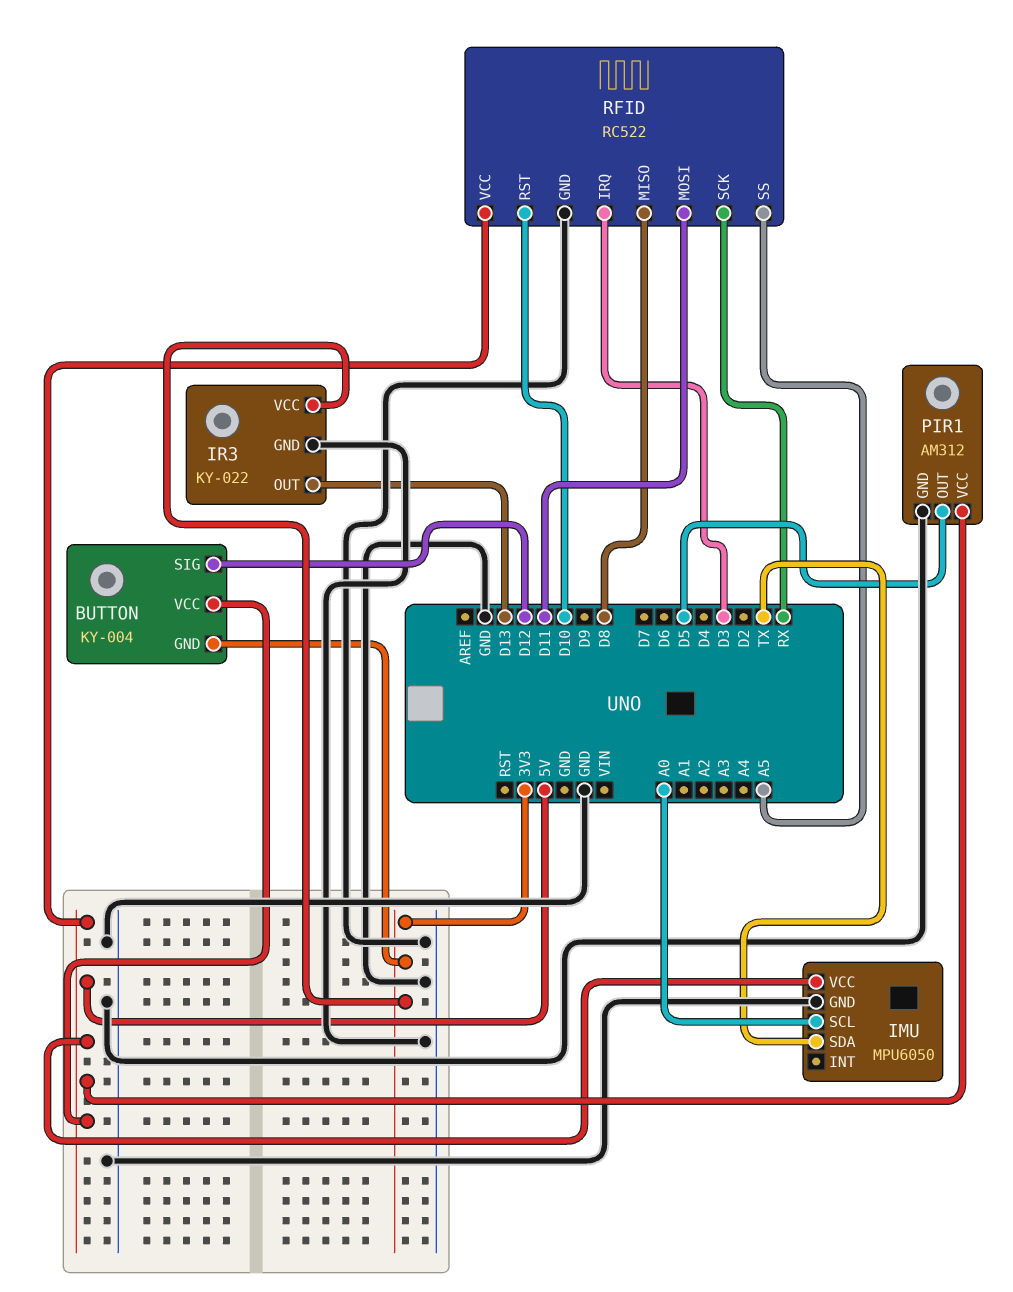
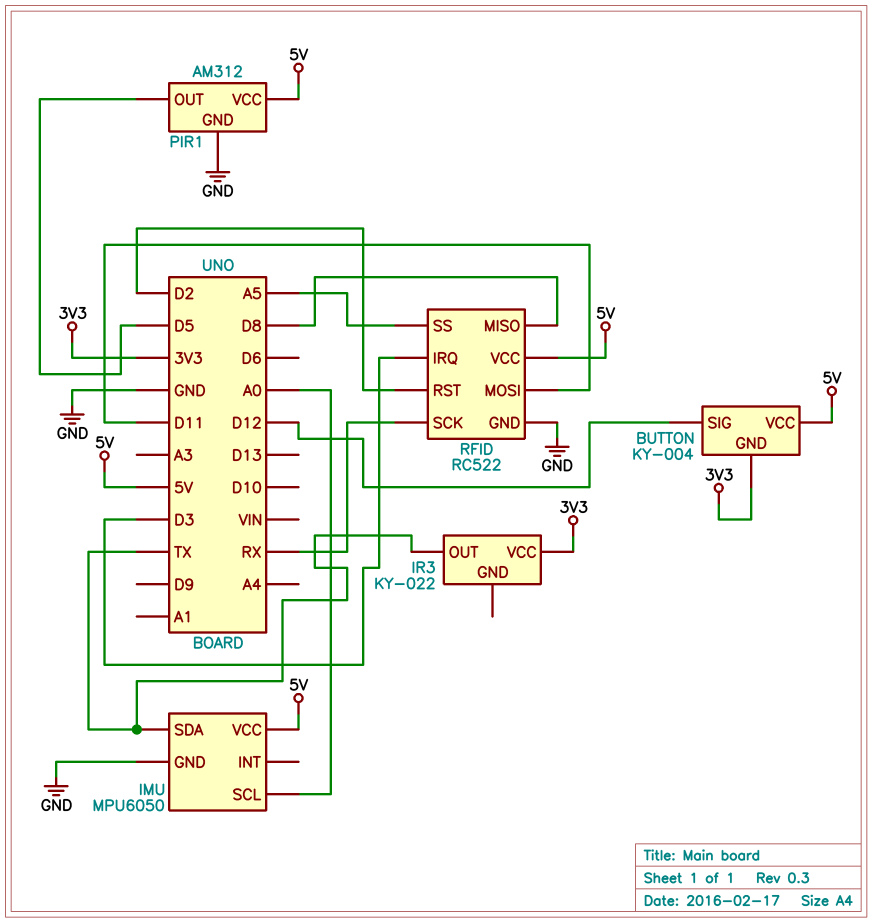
IR3 pin GND: GND -> none
IR3 pin OUT: D13 -> TX
RFID pin RST: D10 -> D2

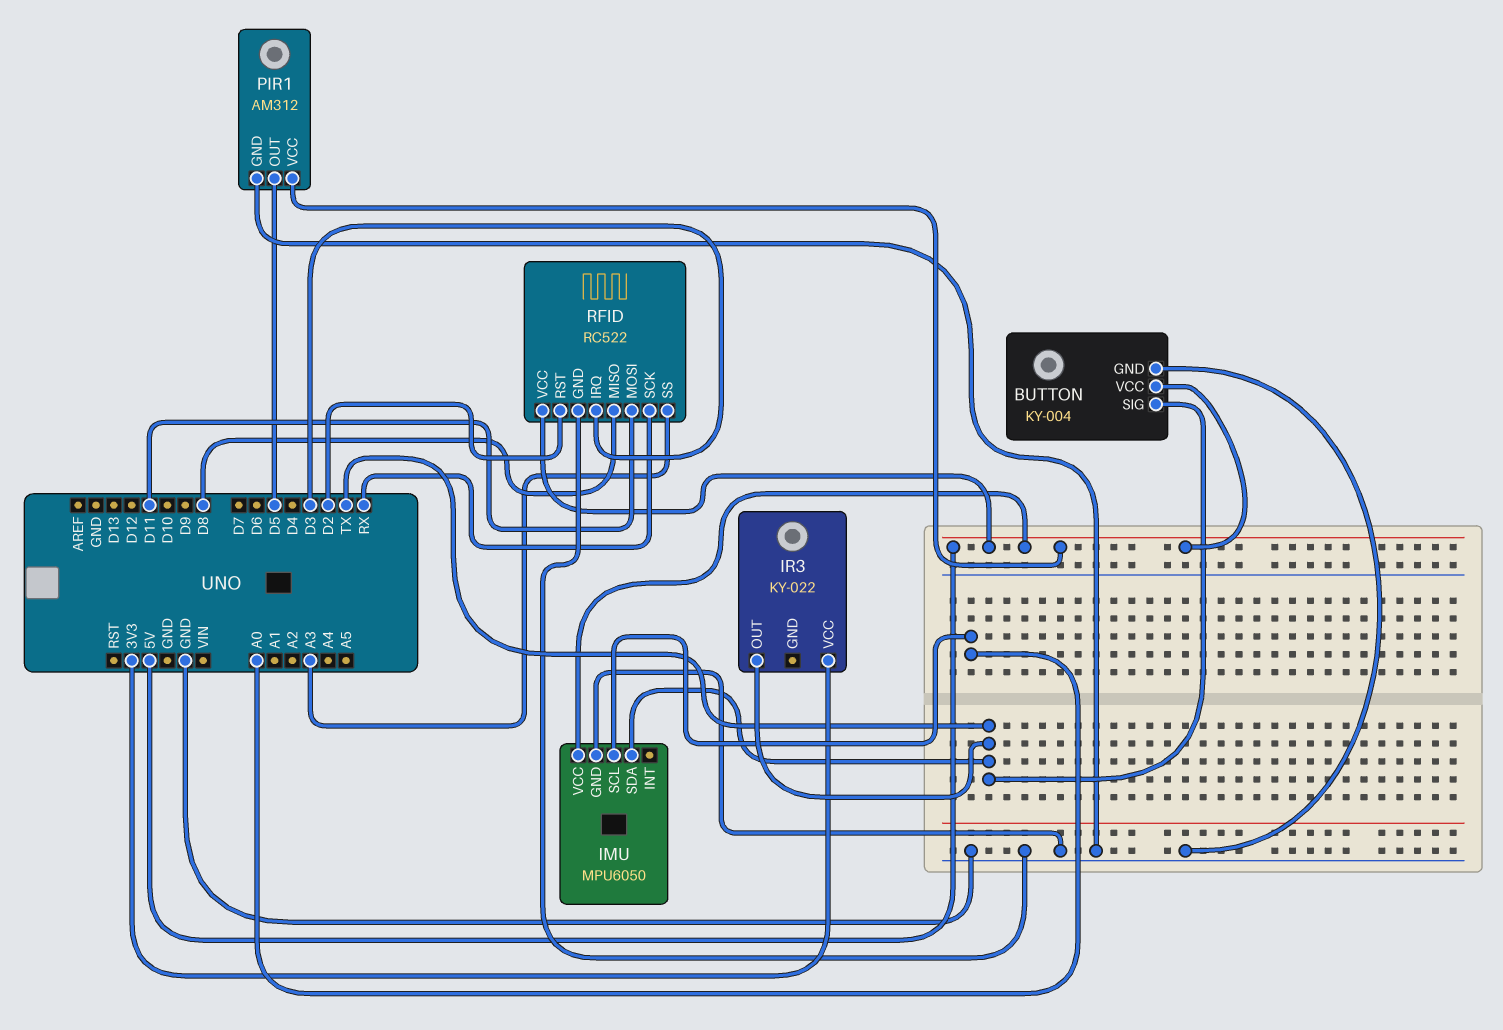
BUTTON pin GND: 3V3 -> GND
BUTTON pin SIG: D12 -> TX
RFID pin SS: A5 -> A3

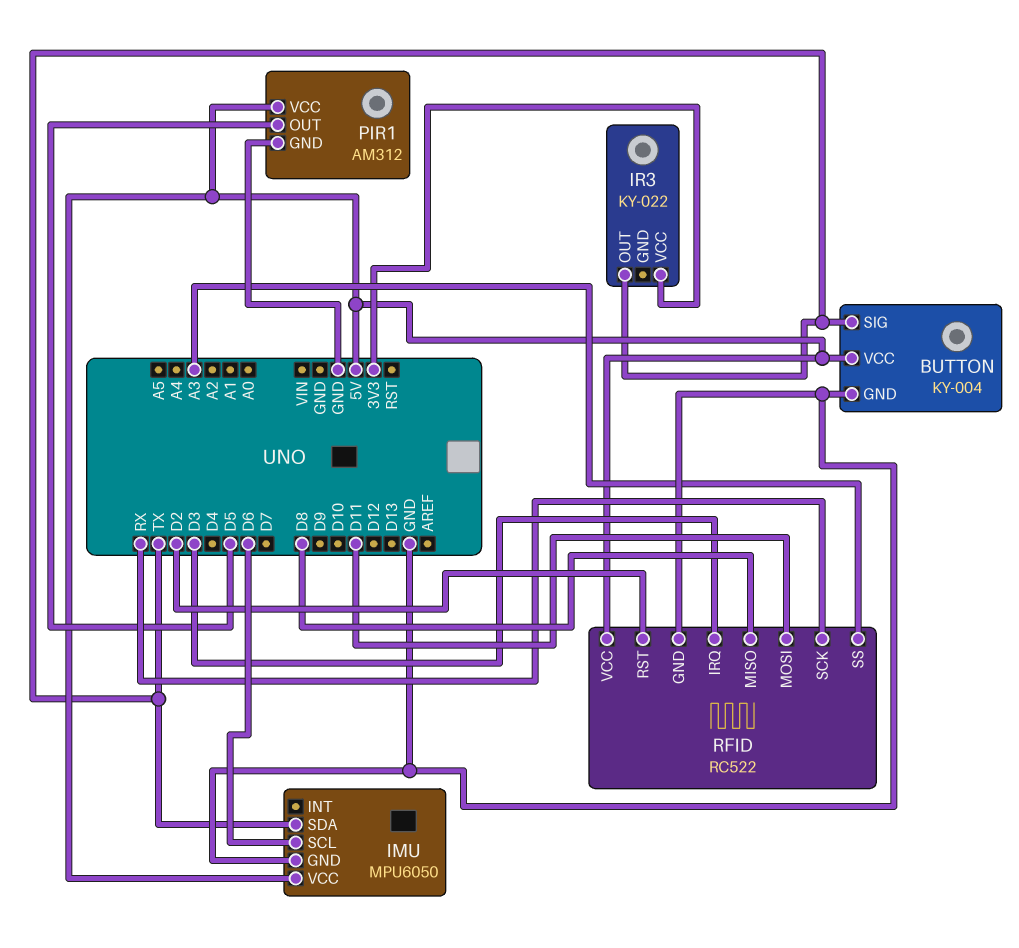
IMU pin SCL: A0 -> D6

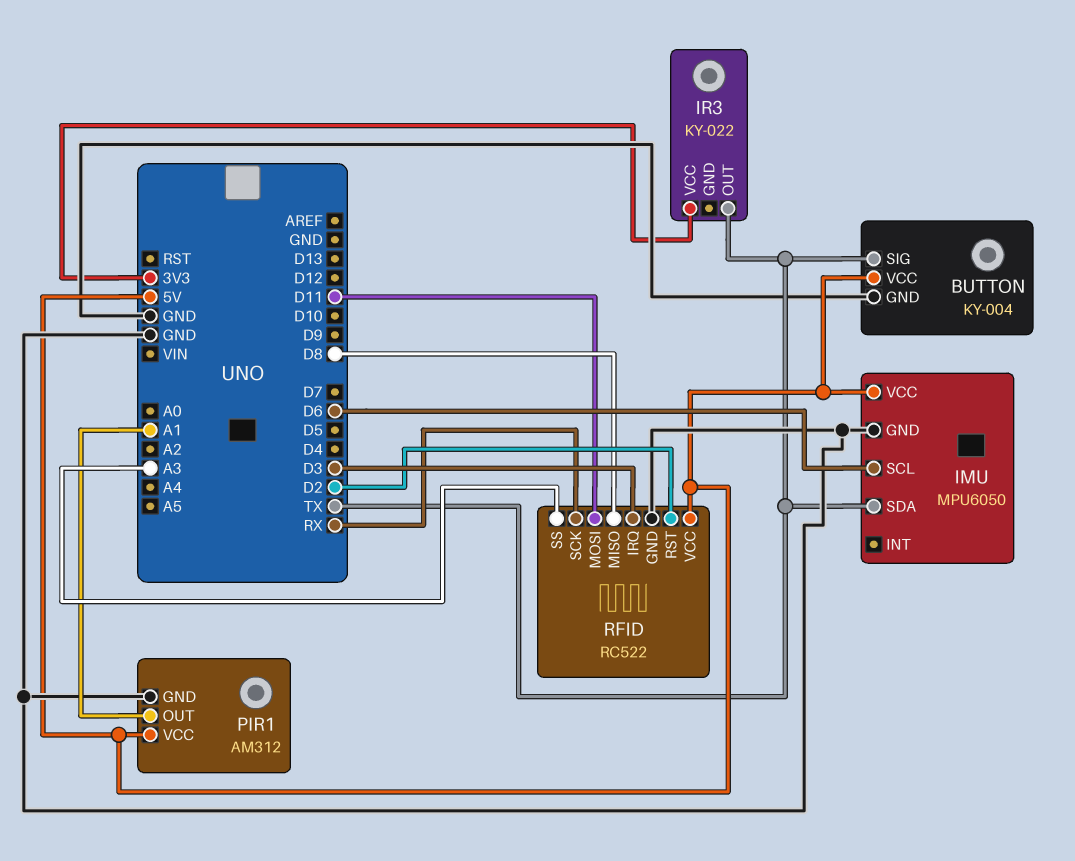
PIR1 pin OUT: D5 -> A1

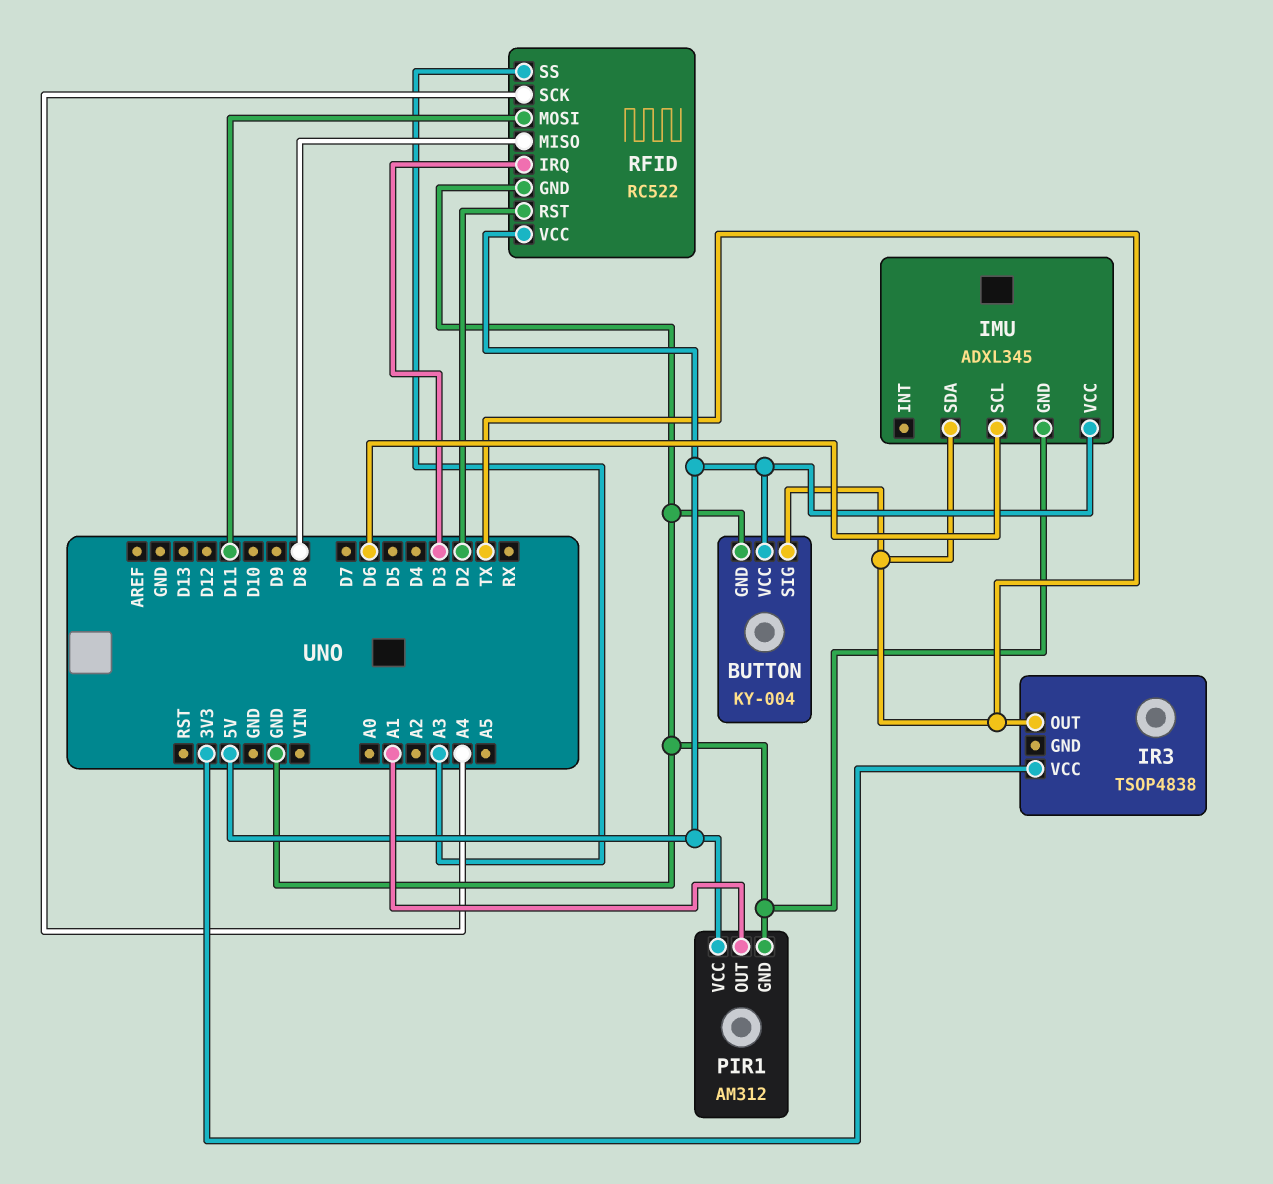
IMU: MPU6050 -> ADXL345
IR3: KY-022 -> TSOP4838
RFID pin SCK: RX -> A4

